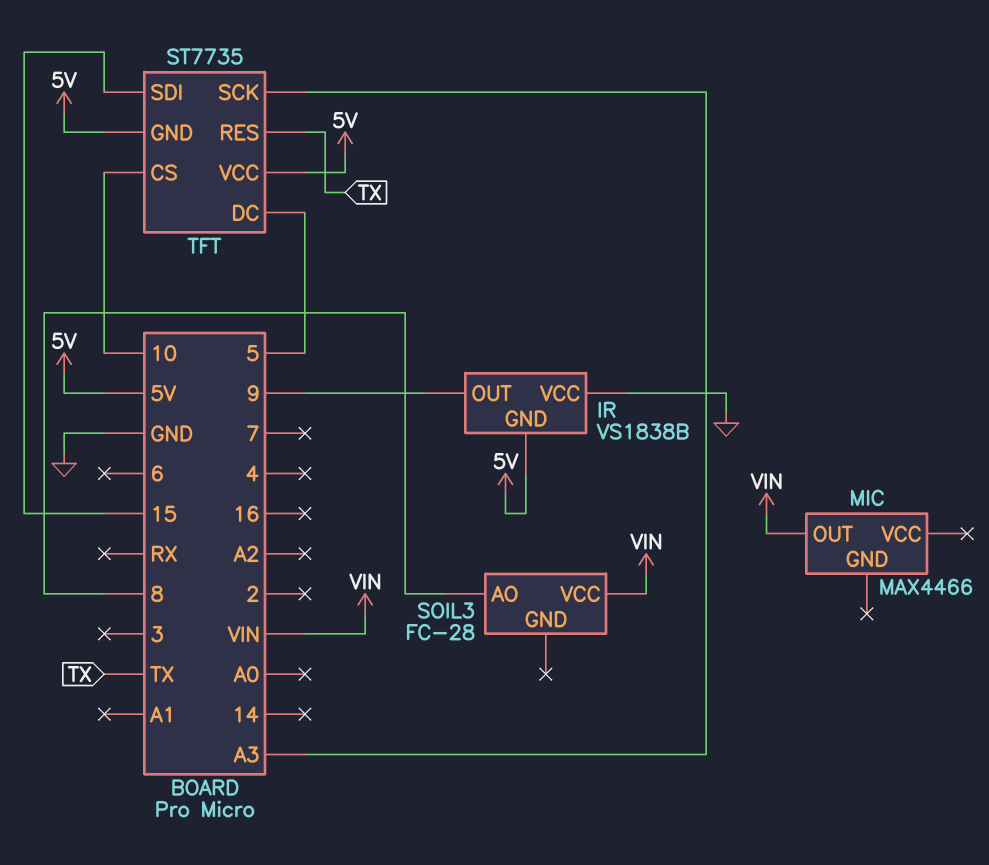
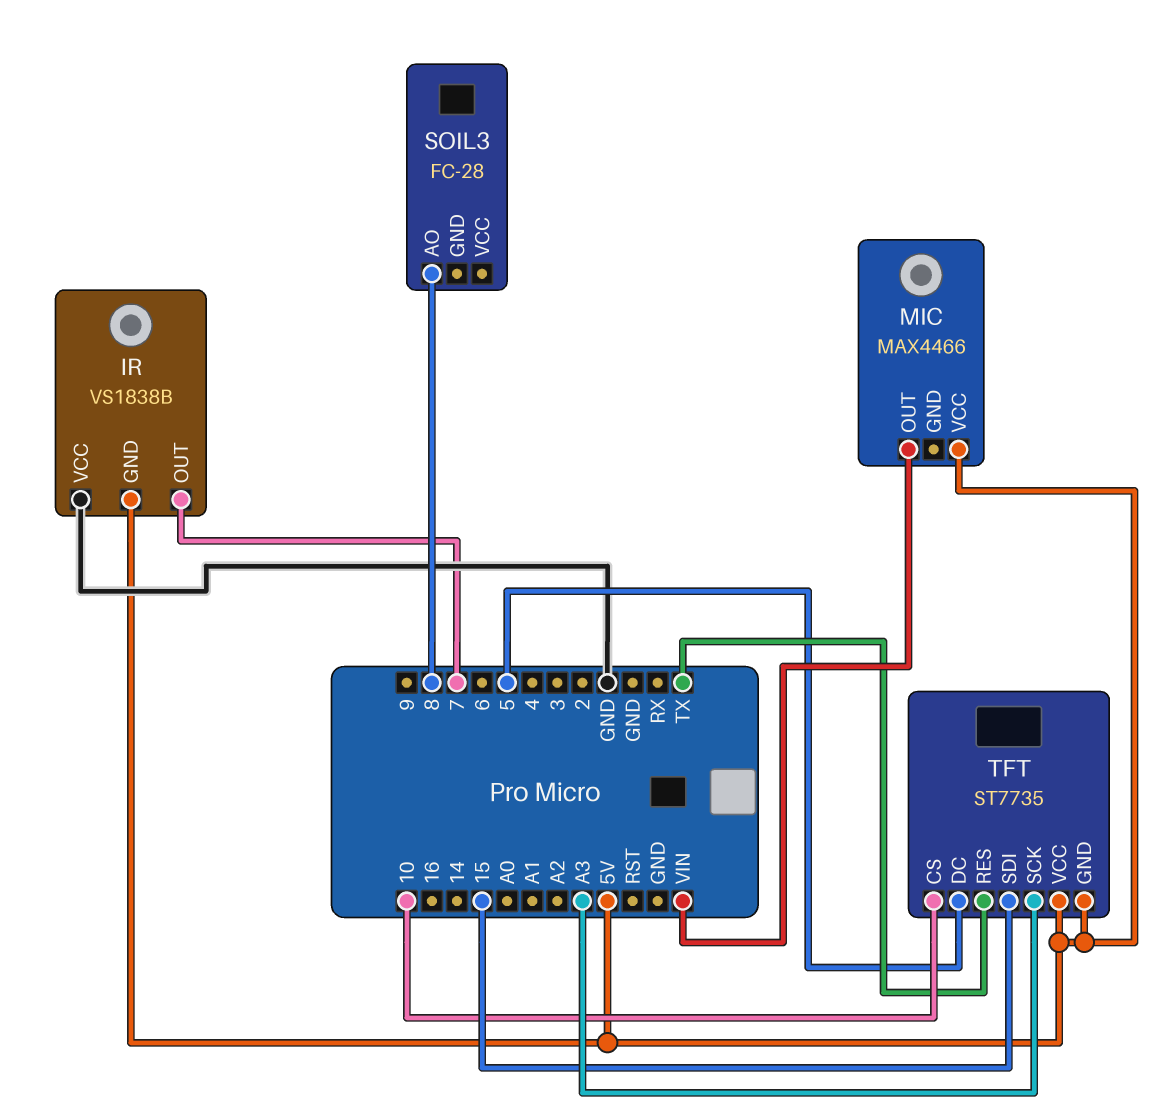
IR pin OUT: 9 -> 7
MIC pin VCC: none -> 5V
SOIL3 pin VCC: VIN -> none

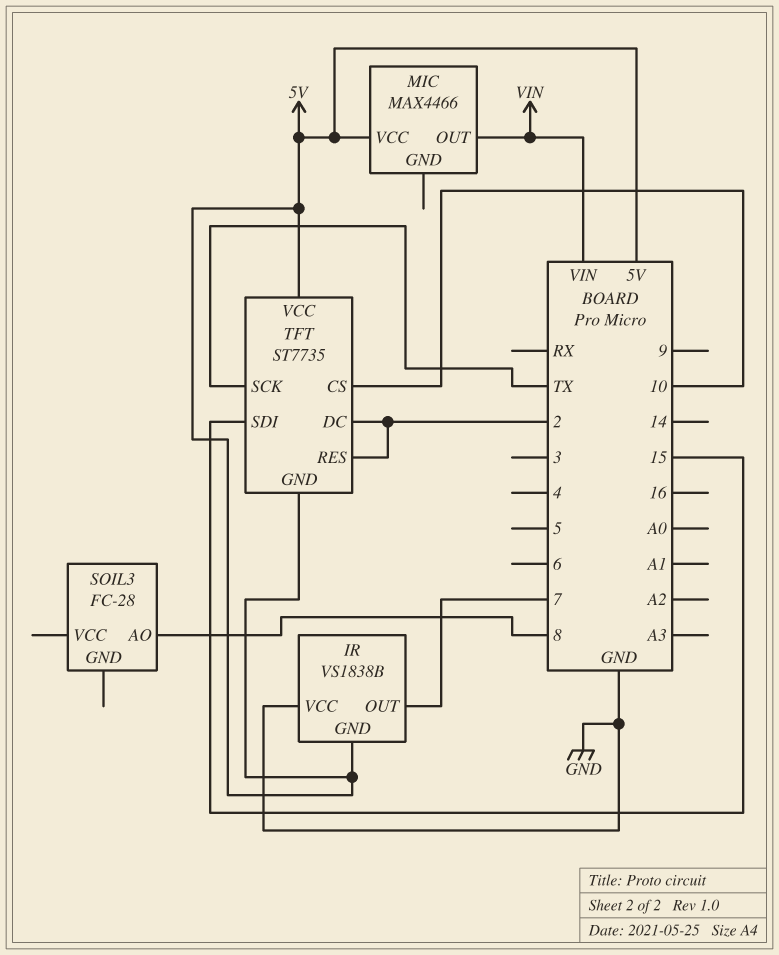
TFT pin DC: 5 -> 2
TFT pin RES: TX -> 2
TFT pin SCK: A3 -> TX

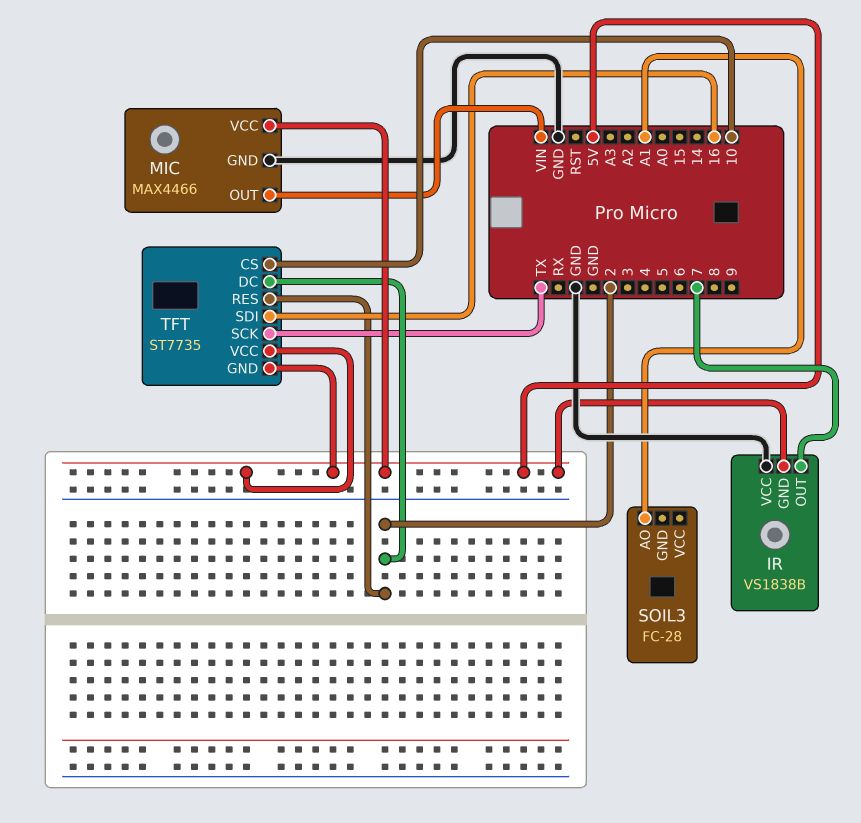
MIC pin GND: none -> GND
SOIL3 pin AO: 8 -> A1
TFT pin SDI: 15 -> 16

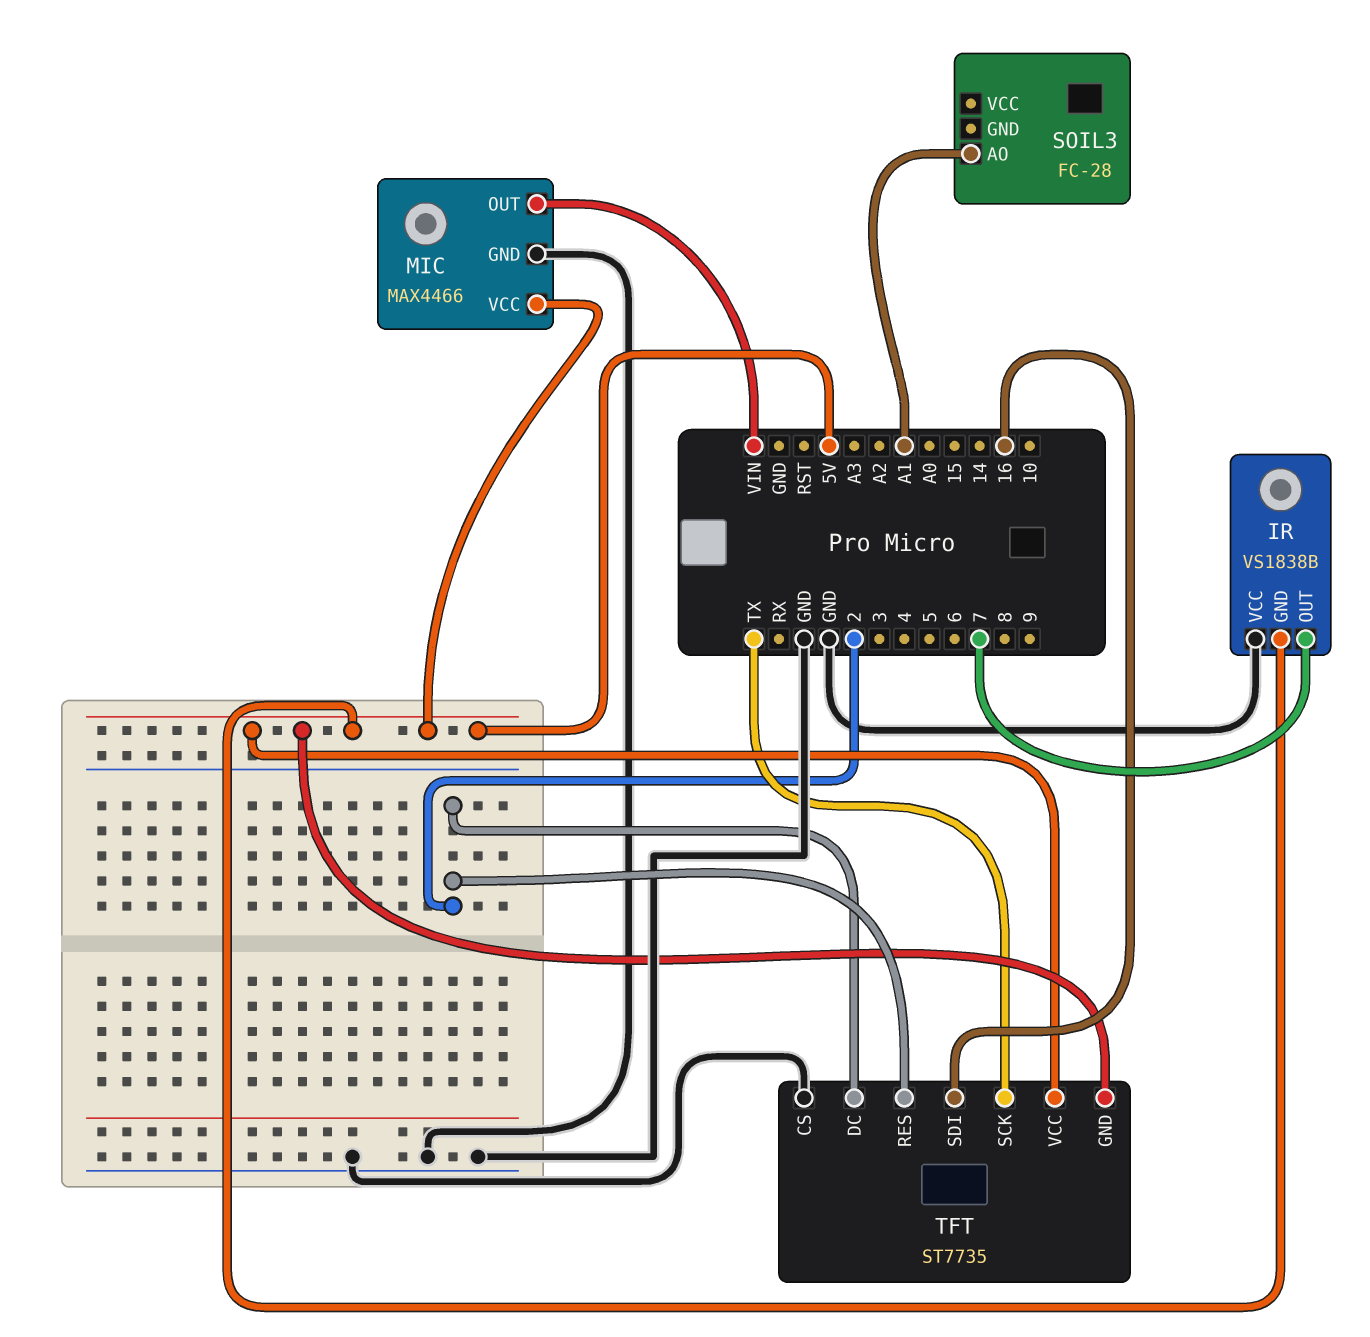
TFT pin CS: 10 -> GND

